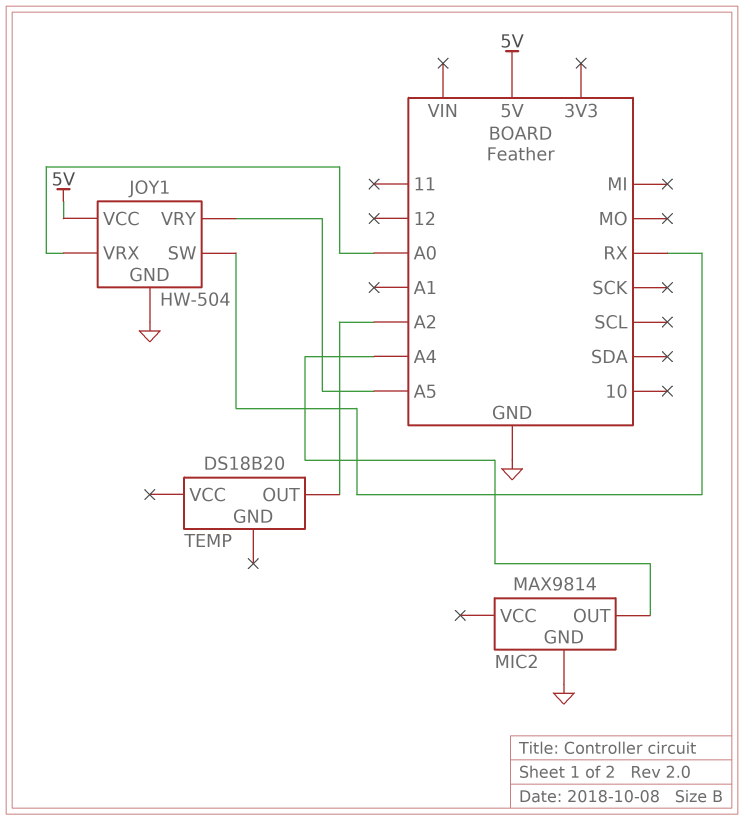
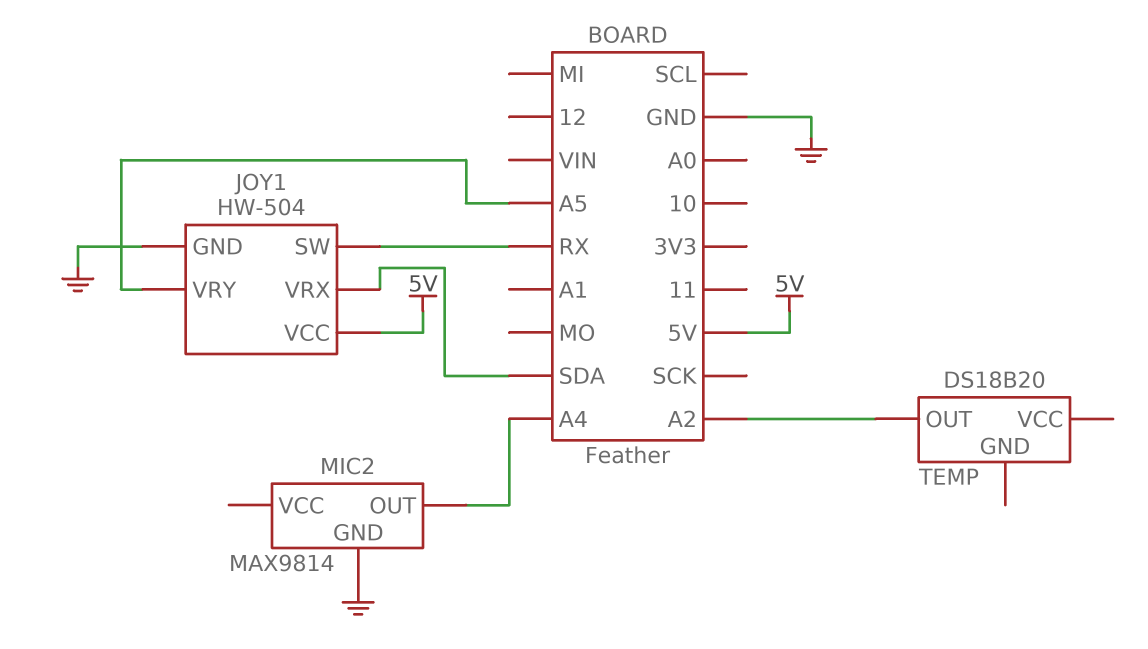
JOY1 pin VRX: A0 -> SDA

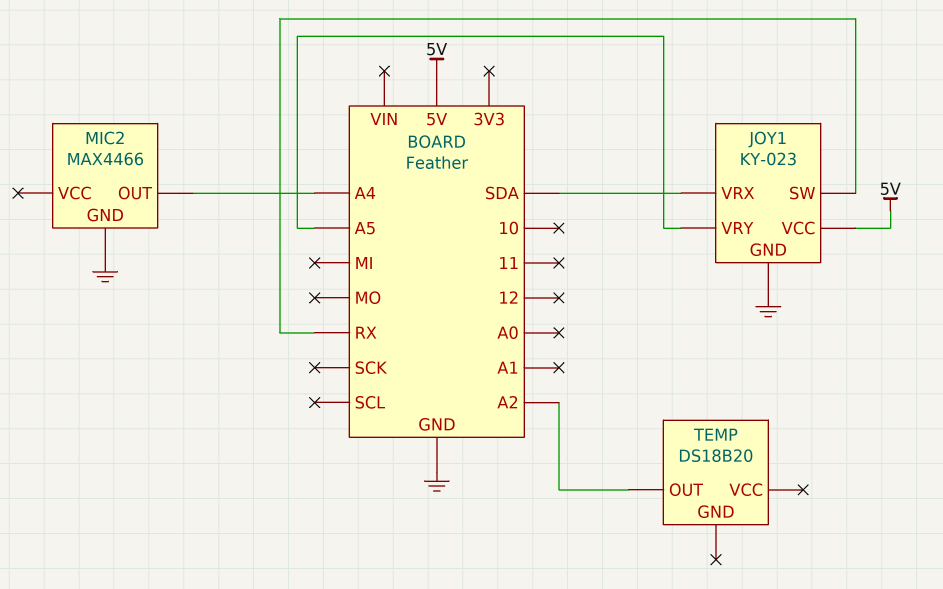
JOY1: HW-504 -> KY-023
MIC2: MAX9814 -> MAX4466

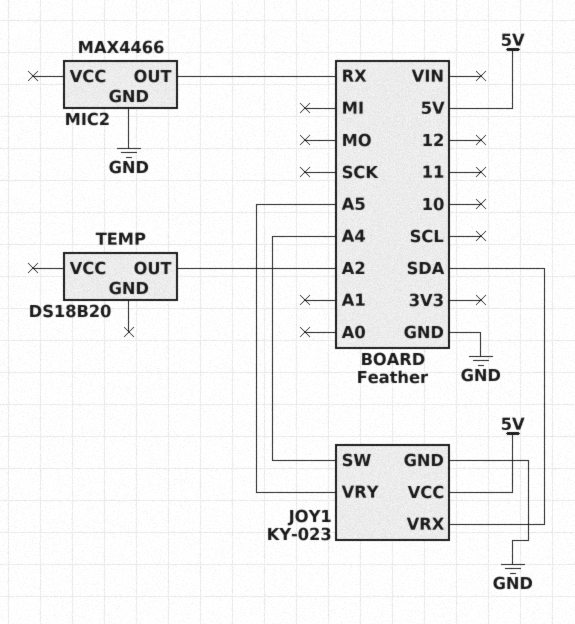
JOY1 pin SW: RX -> A4
MIC2 pin OUT: A4 -> RX

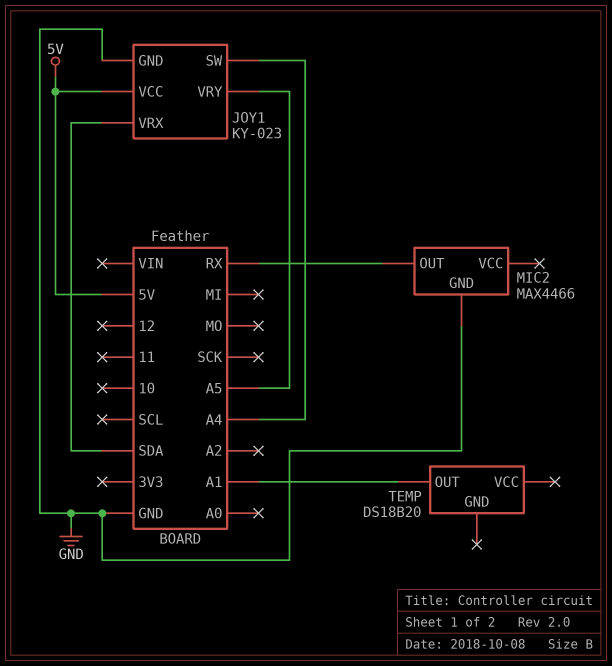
TEMP pin OUT: A2 -> A1

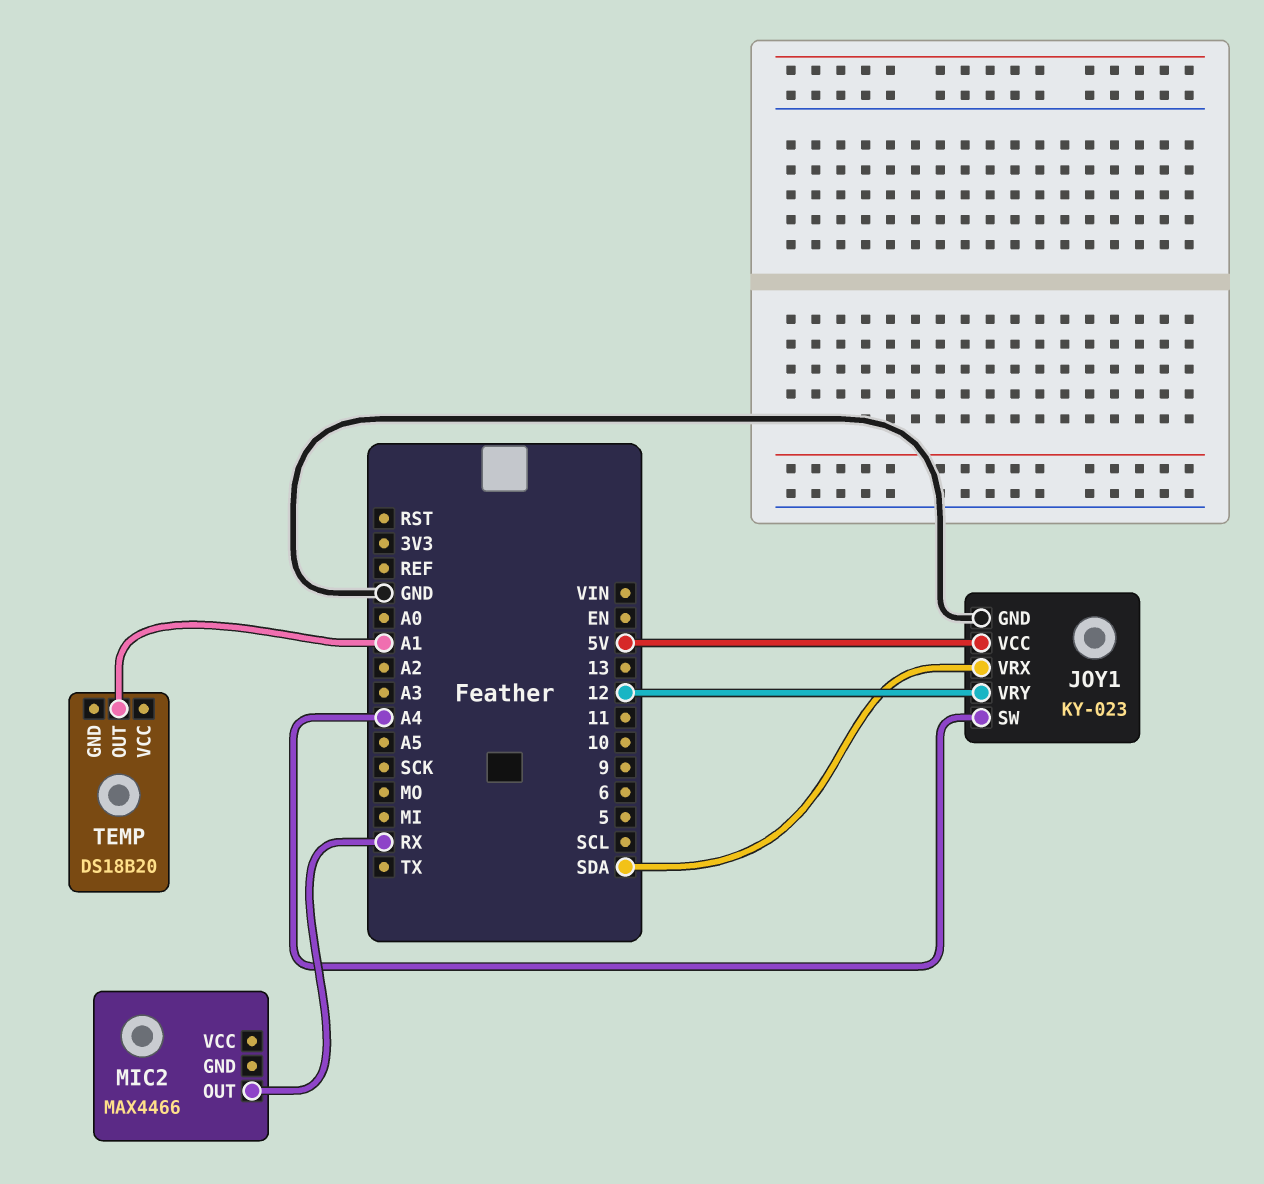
JOY1 pin VRY: A5 -> 12
MIC2 pin GND: GND -> none

